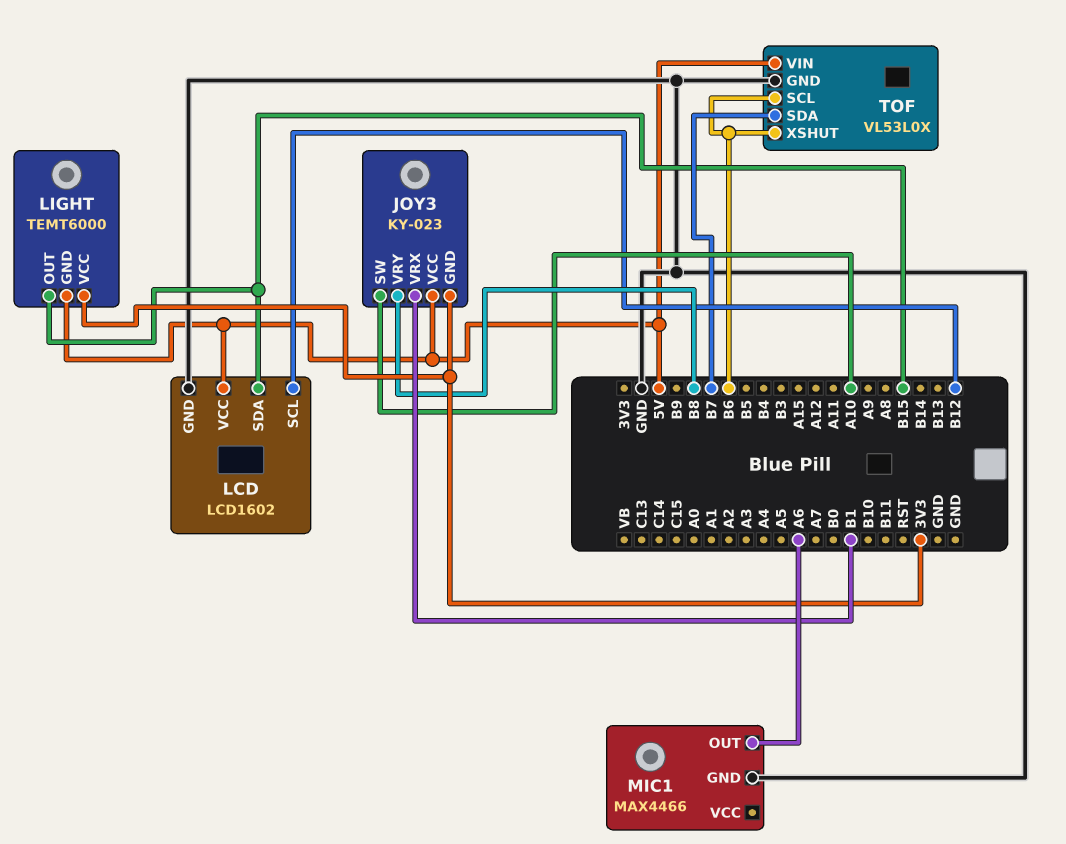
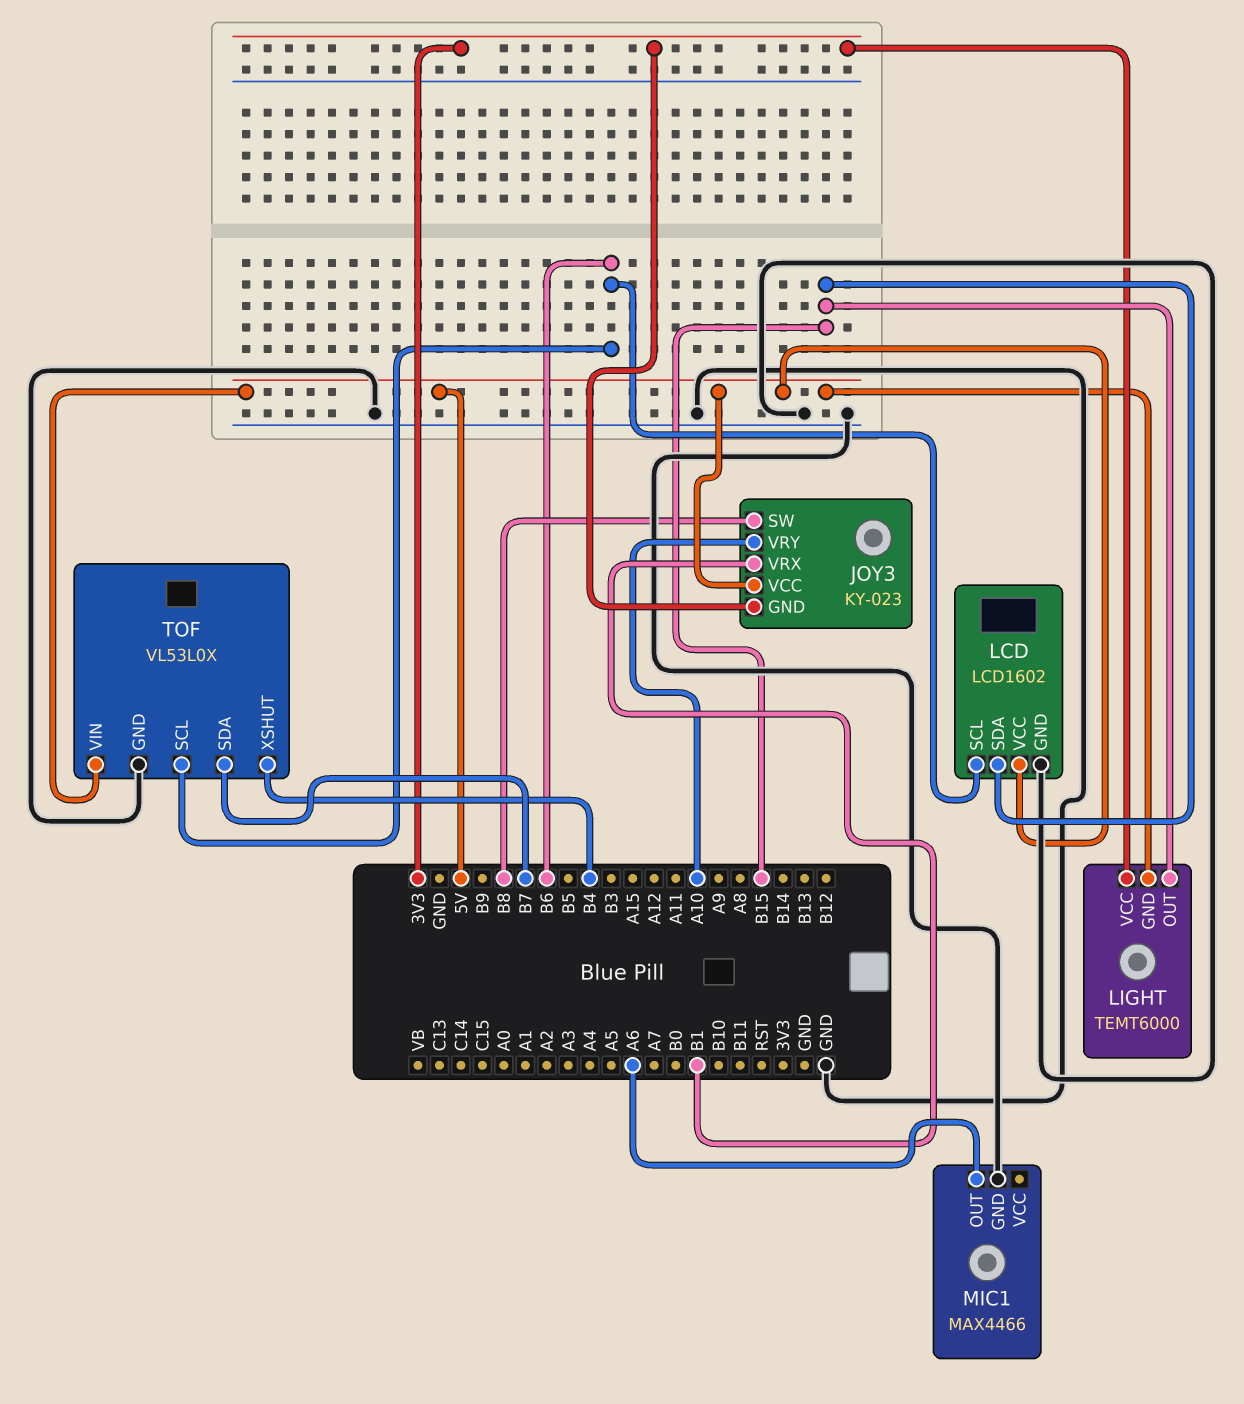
JOY3 pin SW: A10 -> B8
JOY3 pin VRY: B8 -> A10
LCD pin SCL: B12 -> B6
TOF pin XSHUT: B6 -> B4

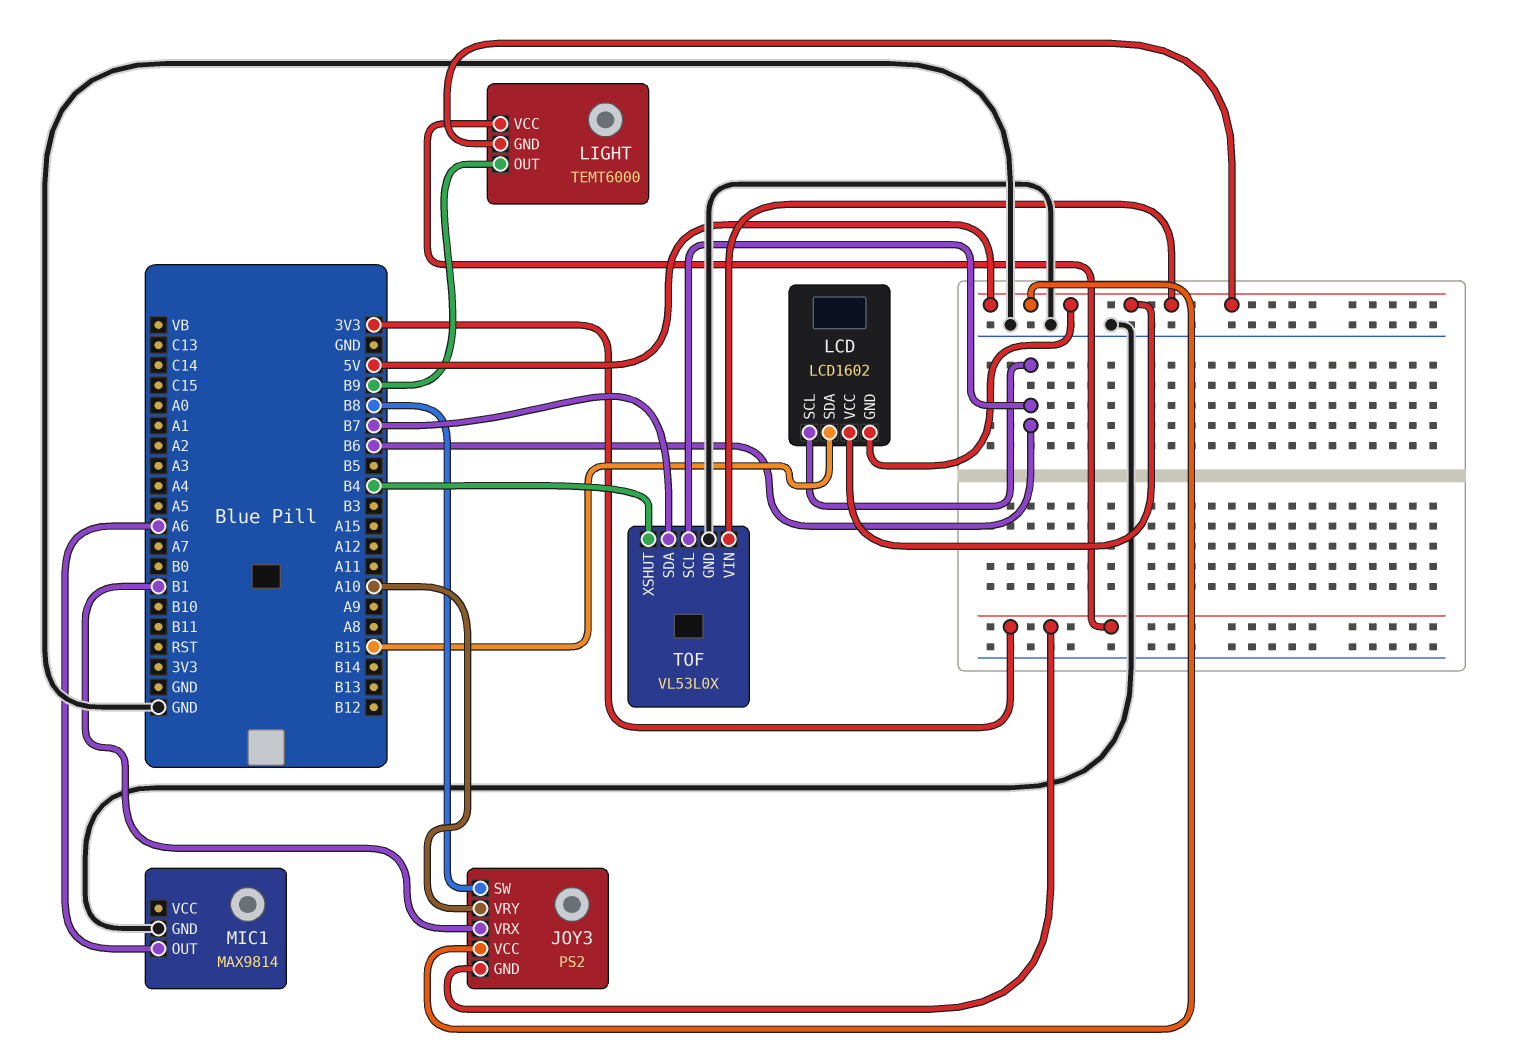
JOY3: KY-023 -> PS2
LCD pin GND: GND -> 5V
LIGHT pin OUT: B15 -> B9
MIC1: MAX4466 -> MAX9814

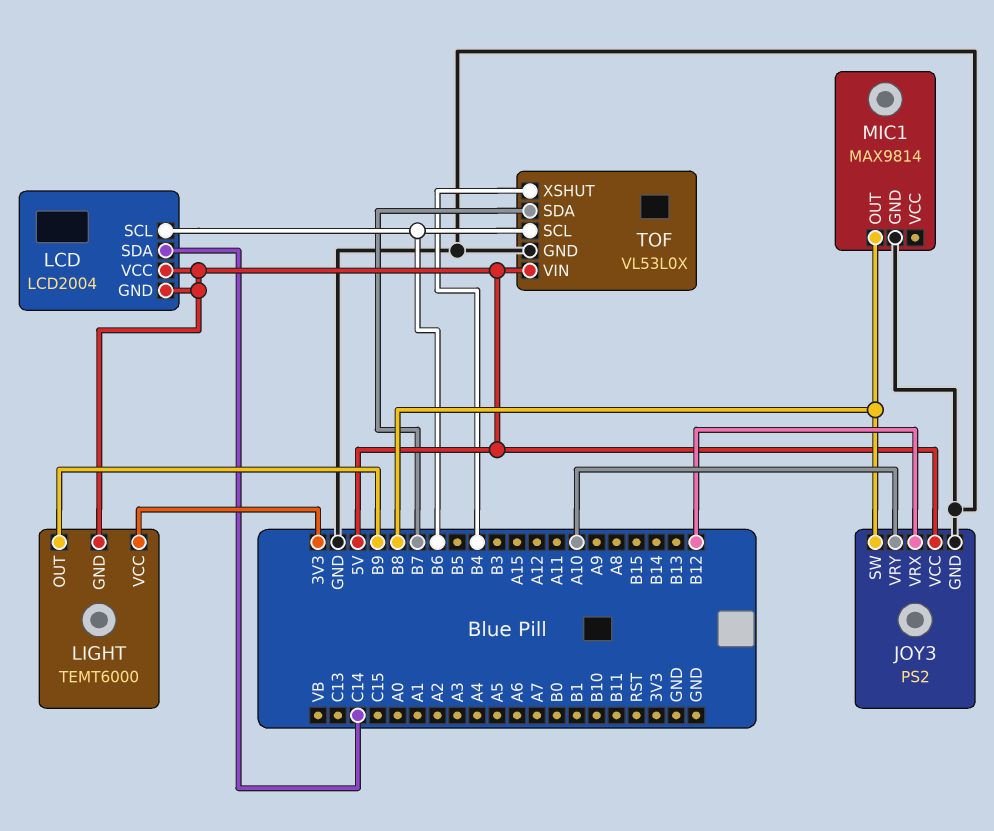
JOY3 pin GND: 3V3 -> GND
JOY3 pin VRX: B1 -> B12
LCD: LCD1602 -> LCD2004
LCD pin SDA: B15 -> C14
MIC1 pin OUT: A6 -> B8

